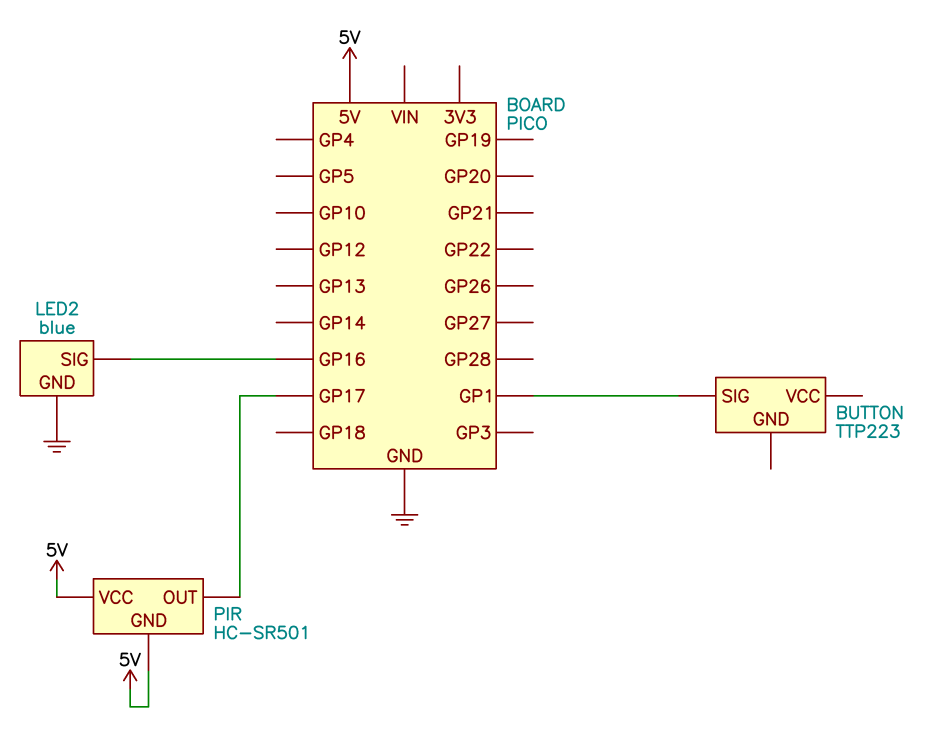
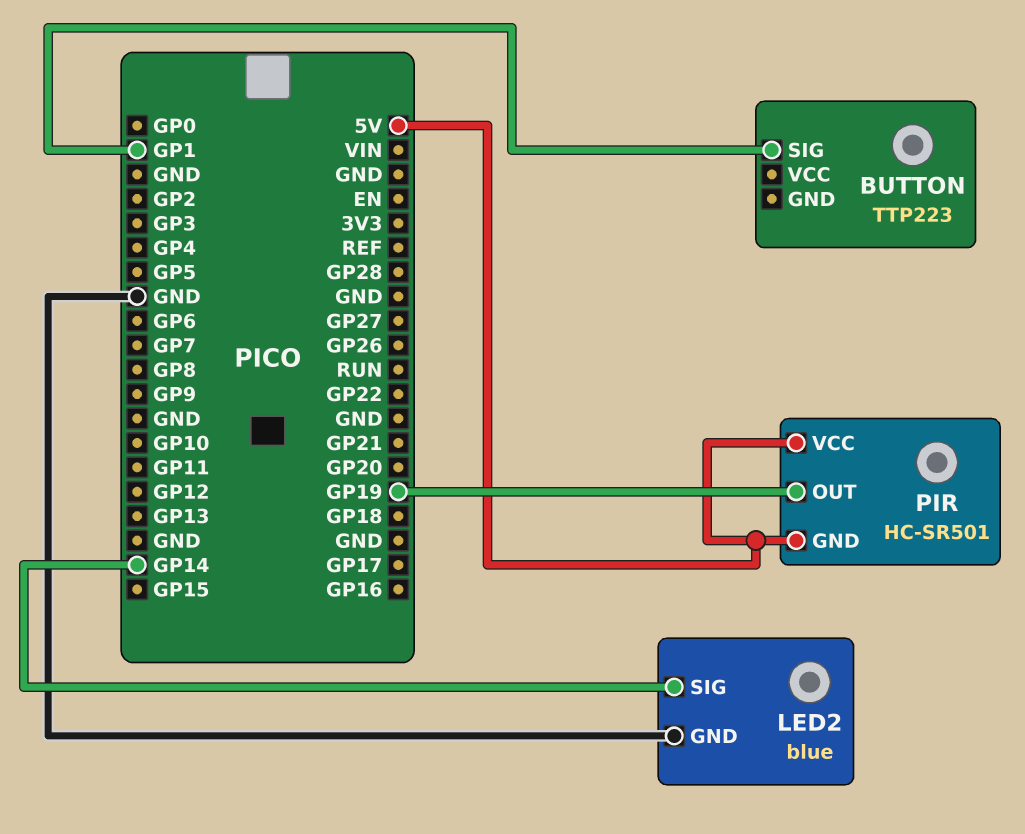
LED2 pin SIG: GP16 -> GP14
PIR pin OUT: GP17 -> GP19

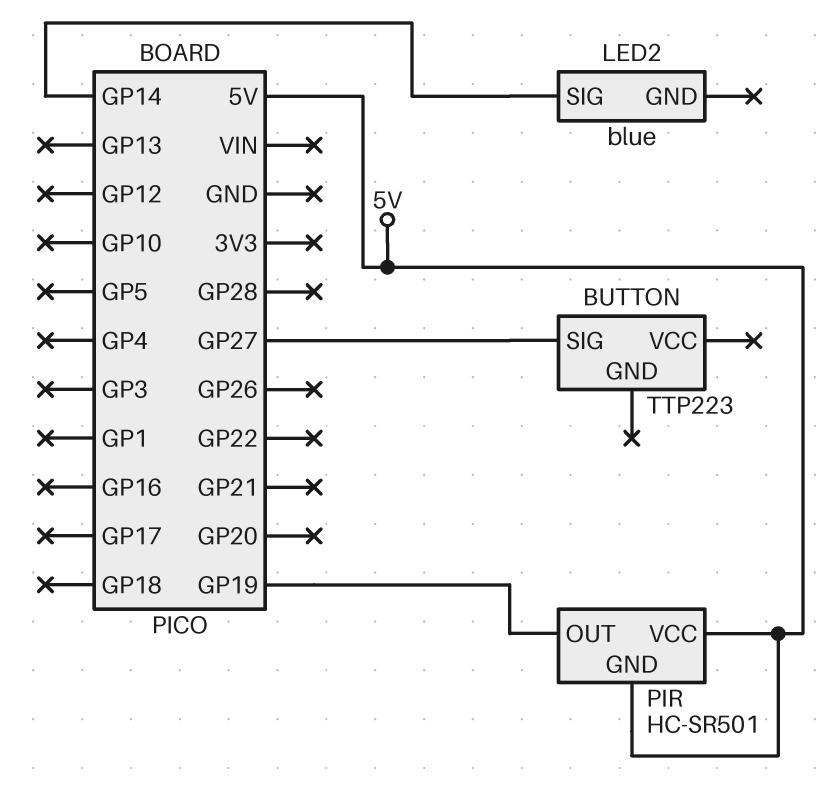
BUTTON pin SIG: GP1 -> GP27
LED2 pin GND: GND -> none

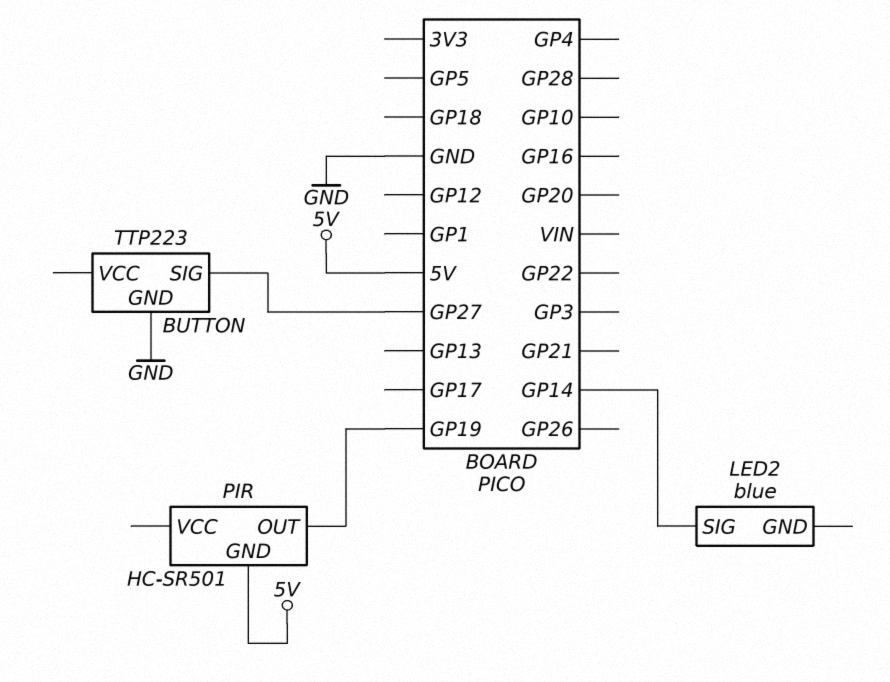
BUTTON pin GND: none -> GND
PIR pin VCC: 5V -> none

